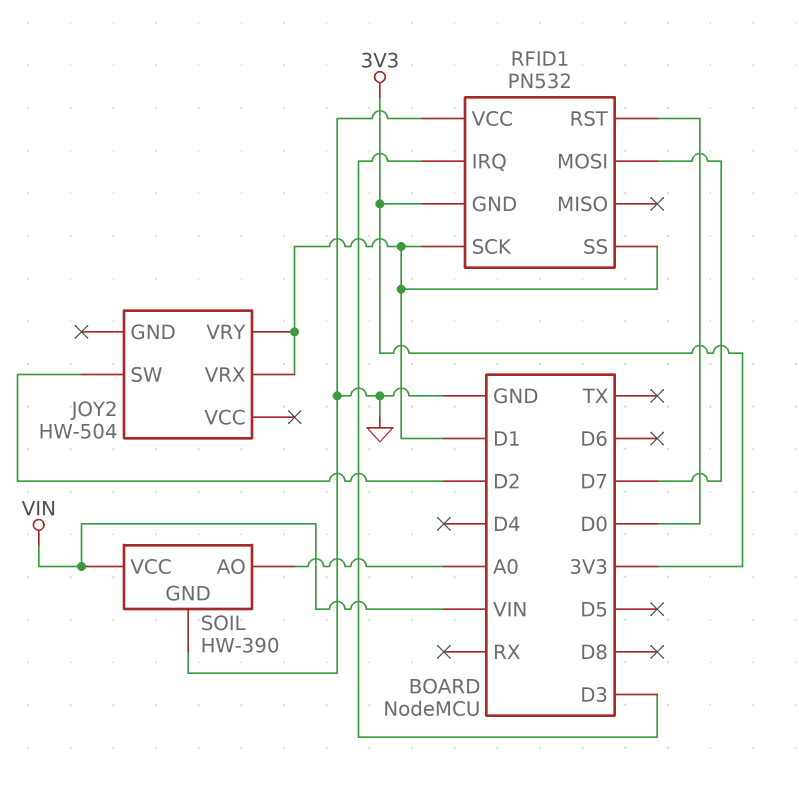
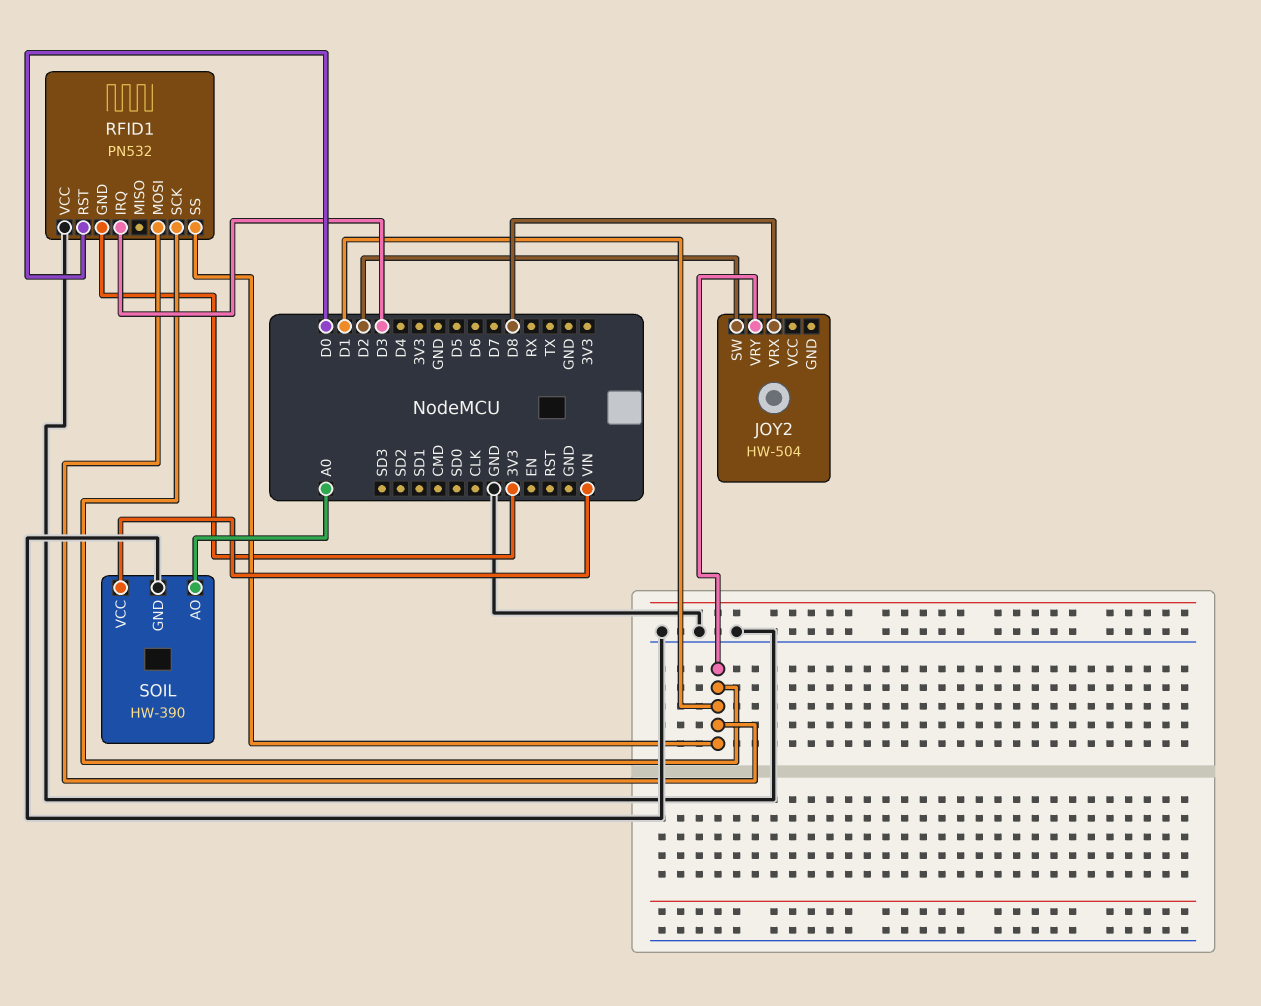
JOY2 pin VRX: D1 -> D8
RFID1 pin MOSI: D7 -> D1

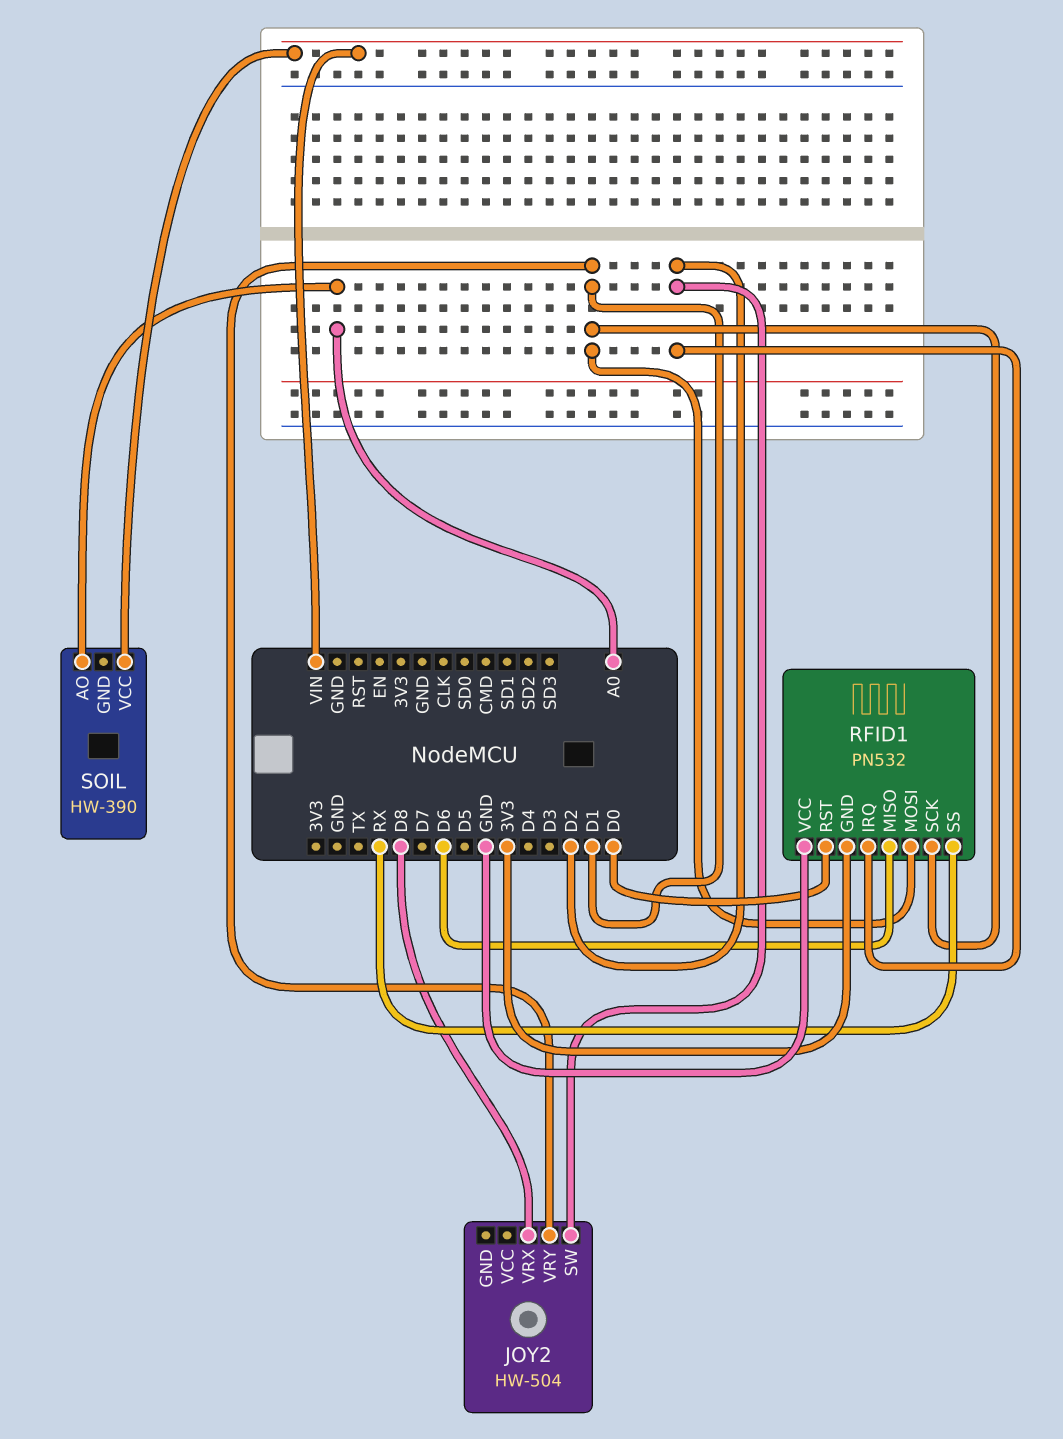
RFID1 pin IRQ: D3 -> D2
RFID1 pin MISO: none -> D6
RFID1 pin SS: D1 -> RX
SOIL pin GND: GND -> none

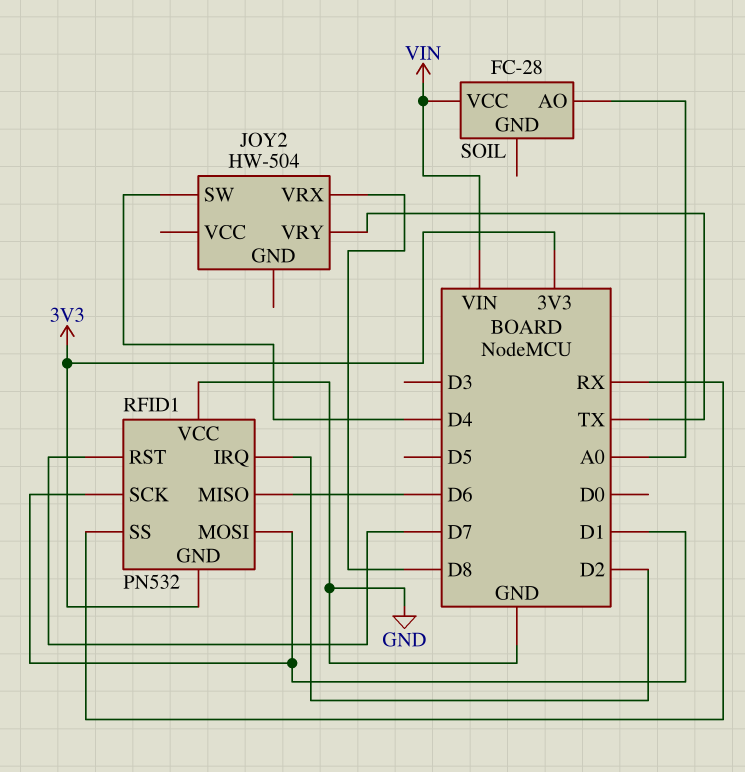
JOY2 pin SW: D2 -> D4
JOY2 pin VRY: D1 -> TX
RFID1 pin RST: D0 -> D7
SOIL: HW-390 -> FC-28

